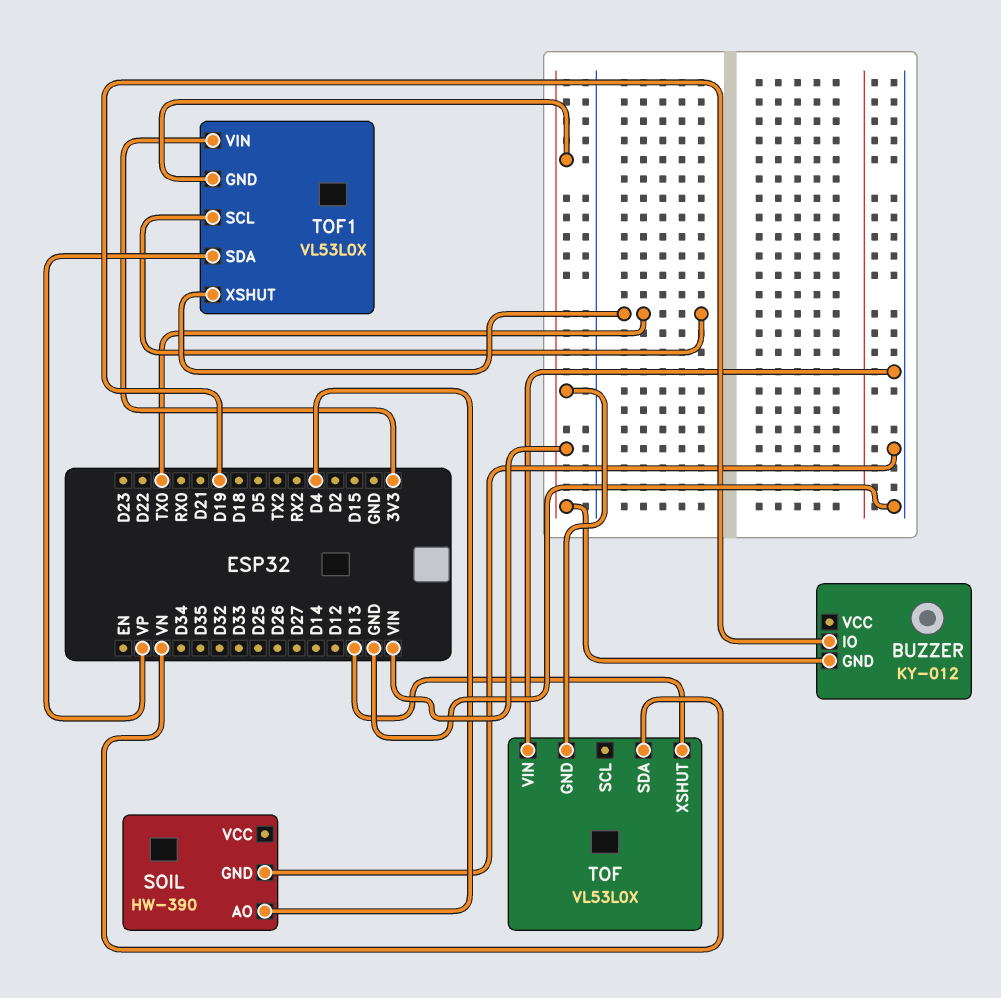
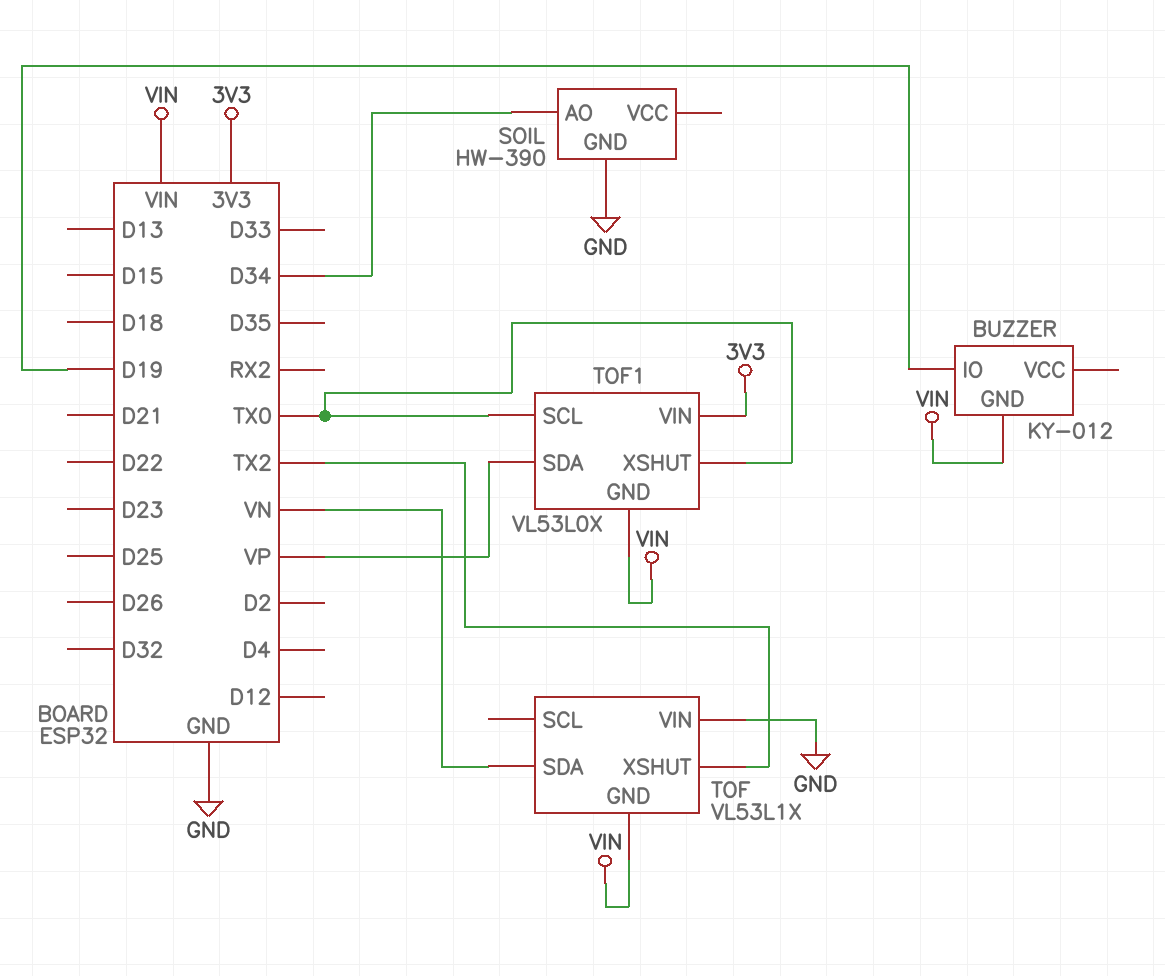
SOIL pin AO: D4 -> D34
TOF: VL53L0X -> VL53L1X
TOF pin XSHUT: D13 -> TX2

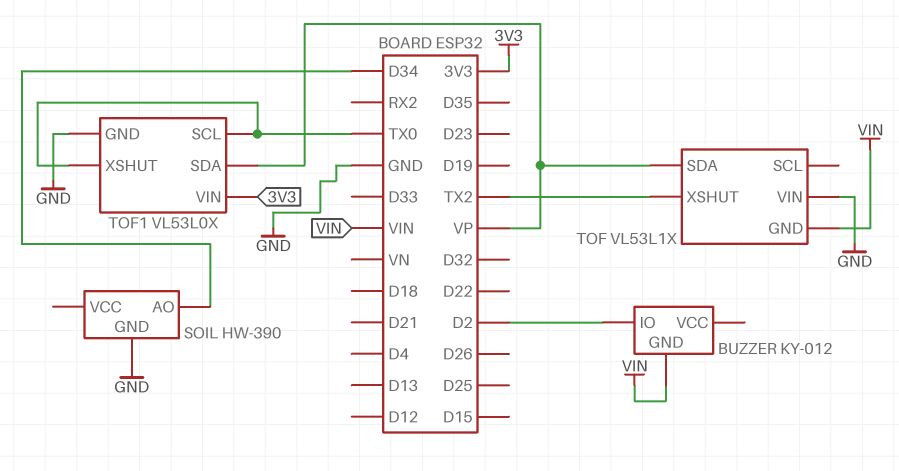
BUZZER pin IO: D19 -> D2
TOF pin SDA: VN -> VP
TOF1 pin GND: VIN -> GND

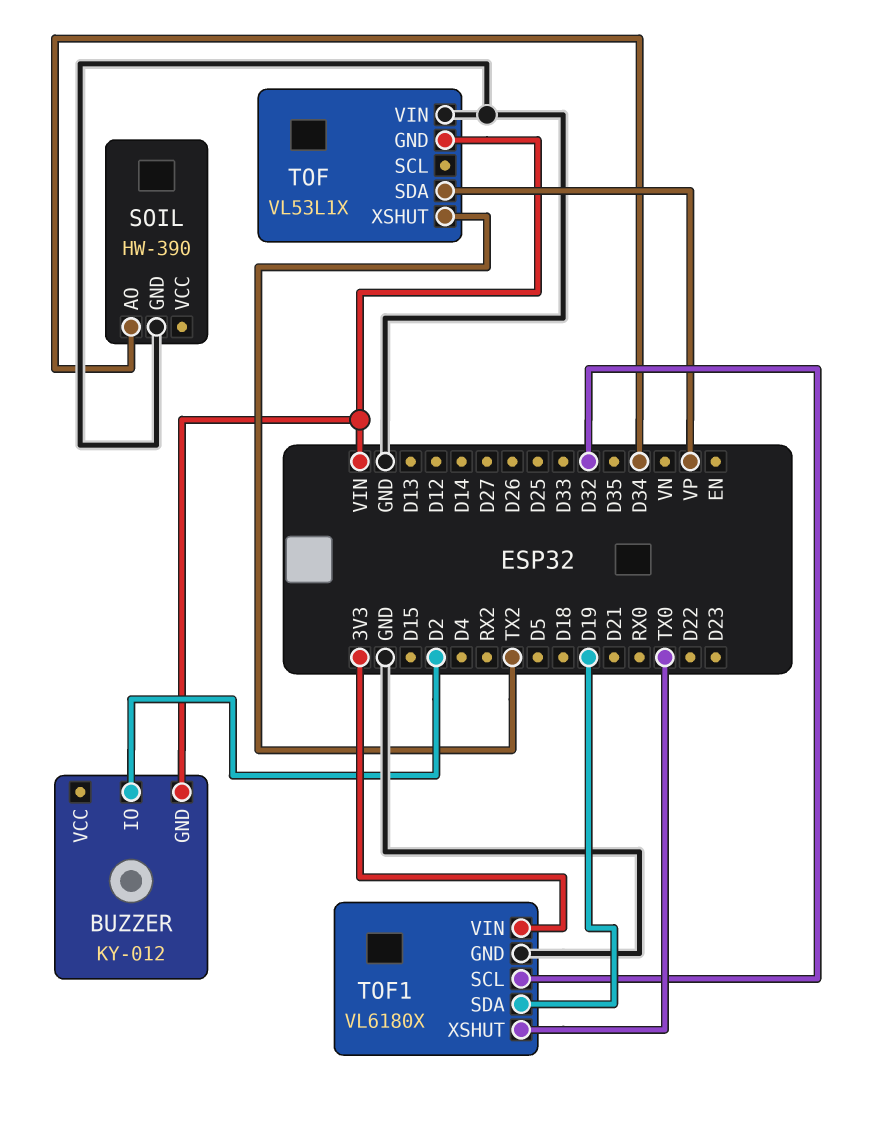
TOF1: VL53L0X -> VL6180X
TOF1 pin SCL: TX0 -> D32
TOF1 pin SDA: VP -> D19

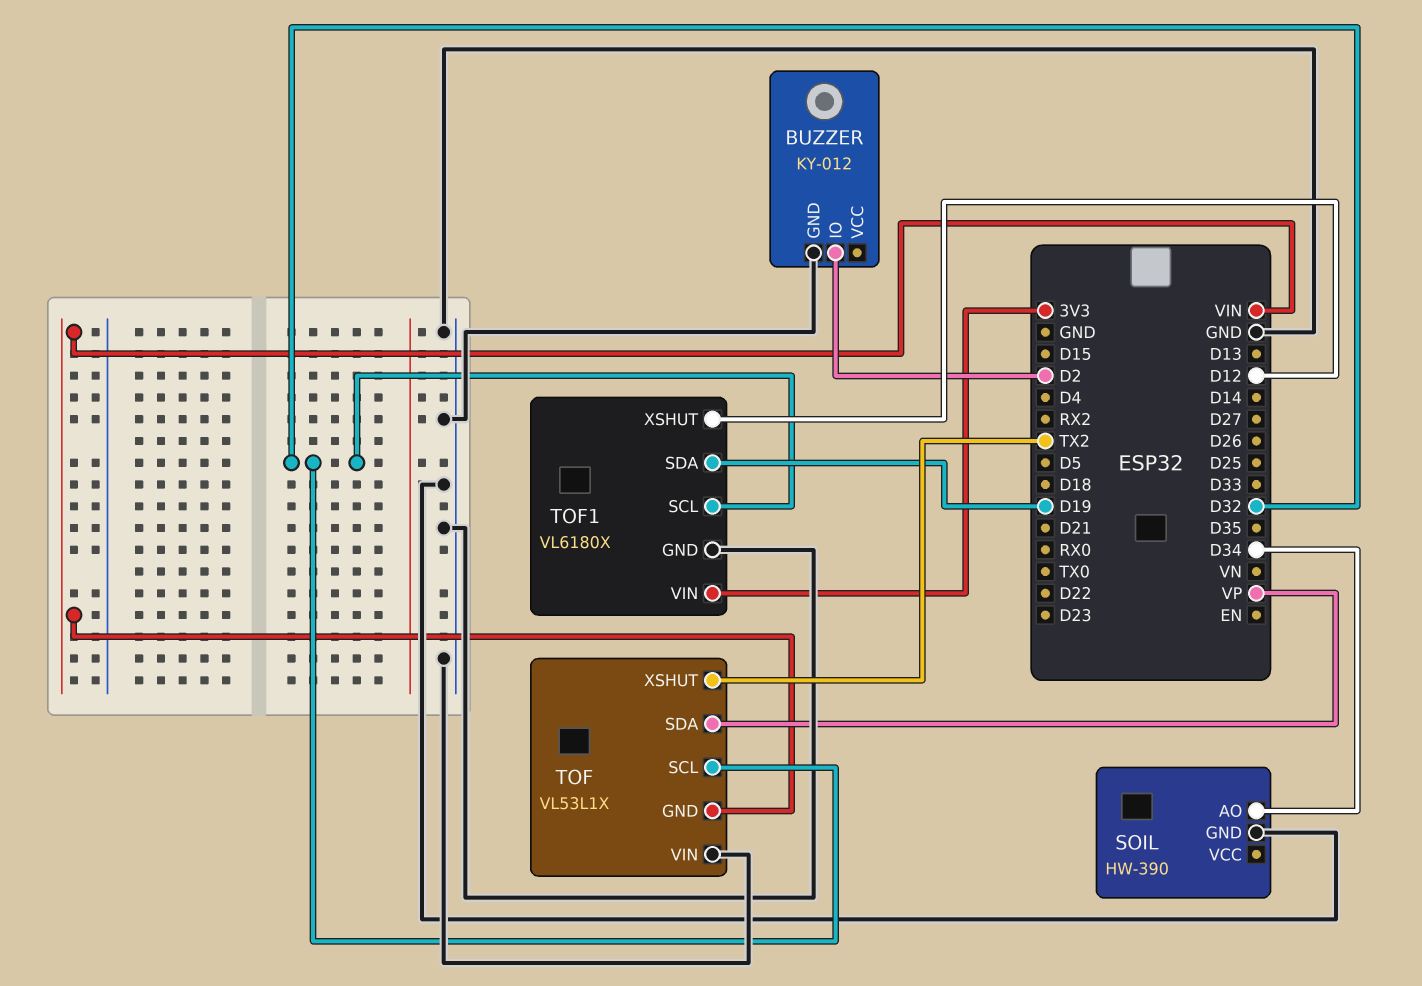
BUZZER pin GND: VIN -> GND
TOF pin SCL: none -> D32
TOF1 pin XSHUT: TX0 -> D12

